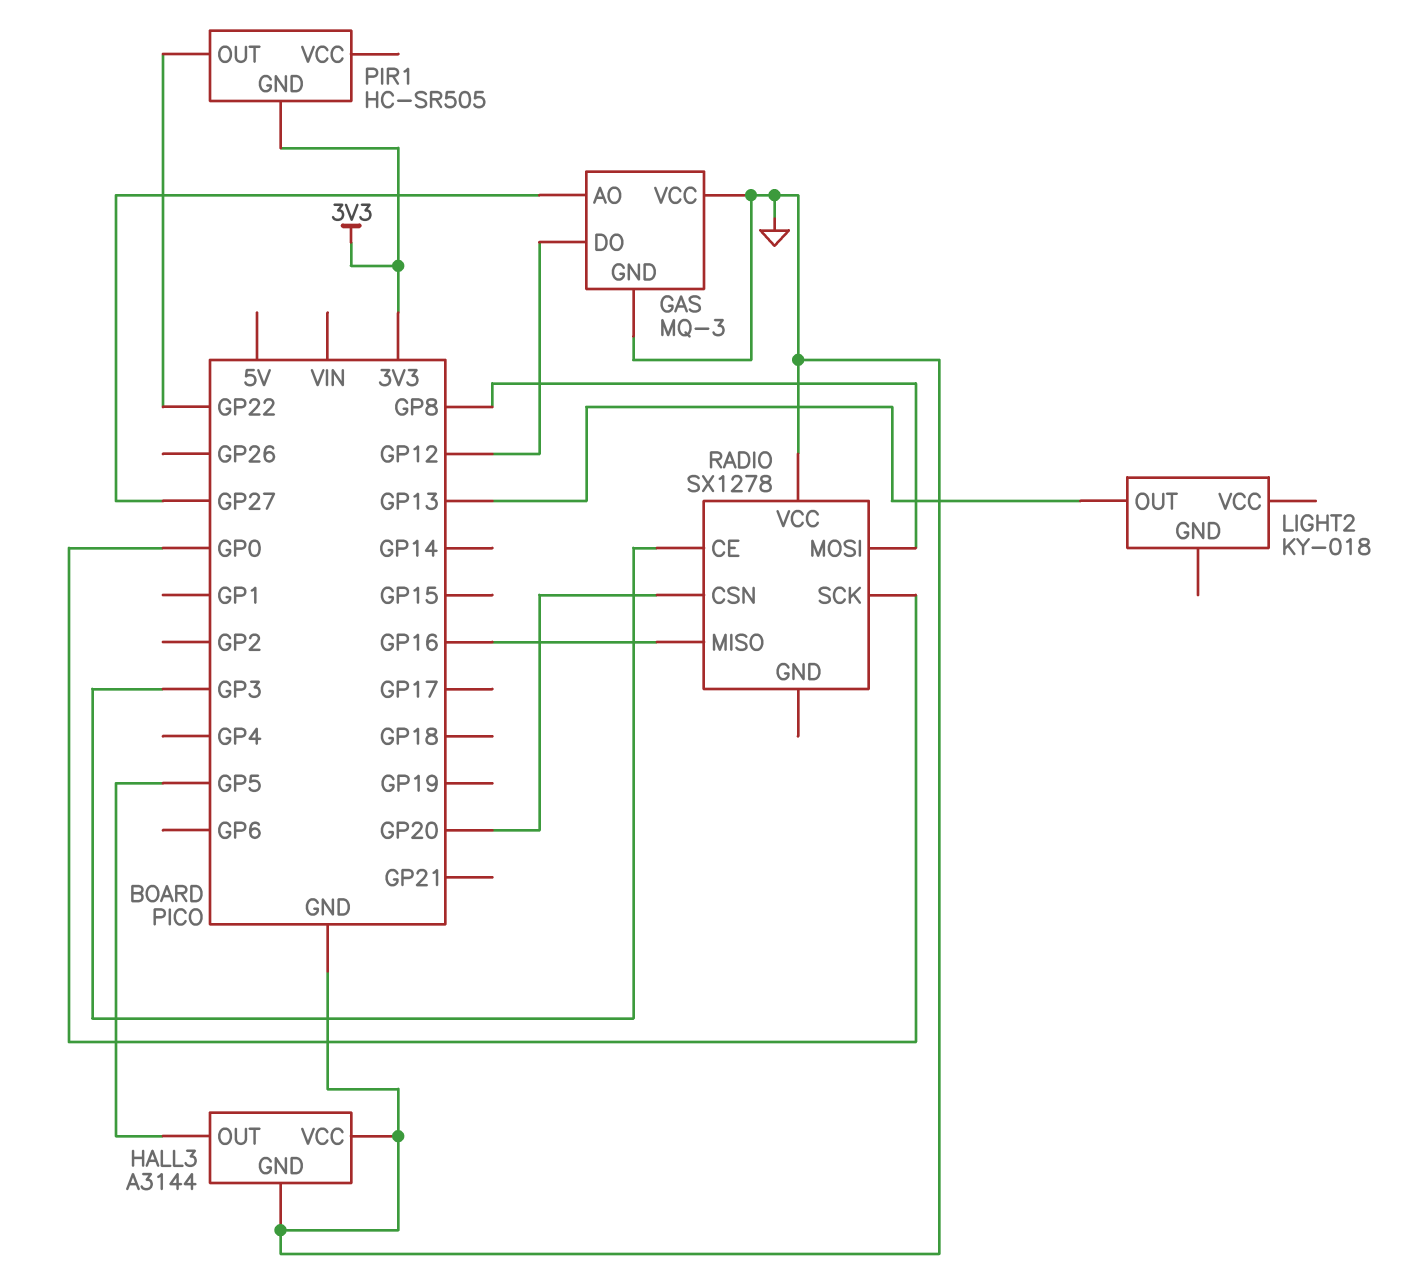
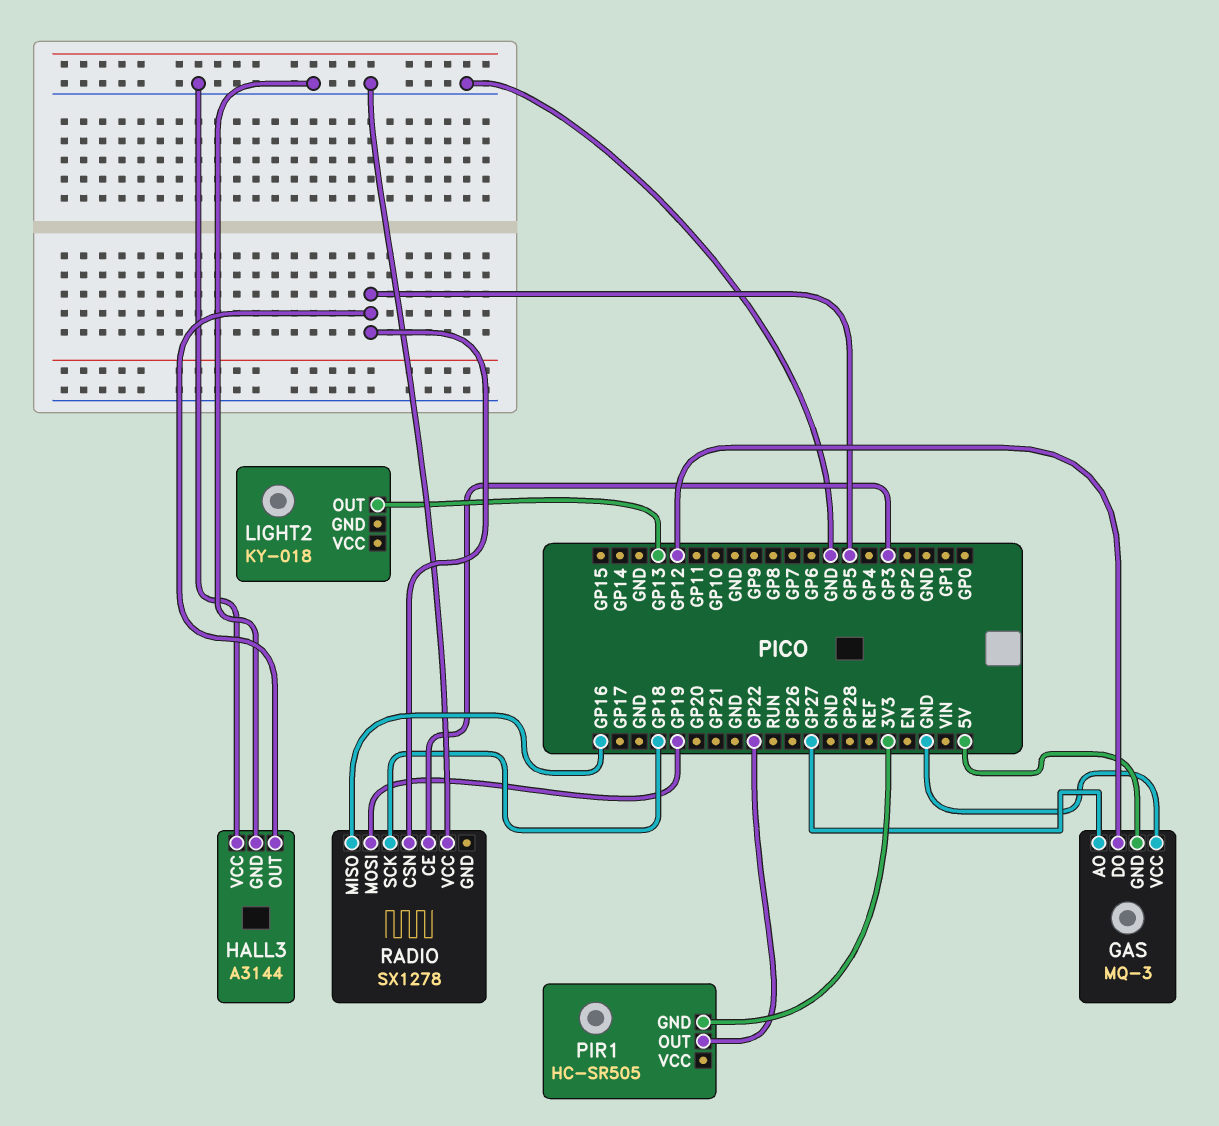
GAS pin GND: GND -> 5V
RADIO pin CSN: GP20 -> GP5
RADIO pin MOSI: GP8 -> GP19
RADIO pin SCK: GP0 -> GP18

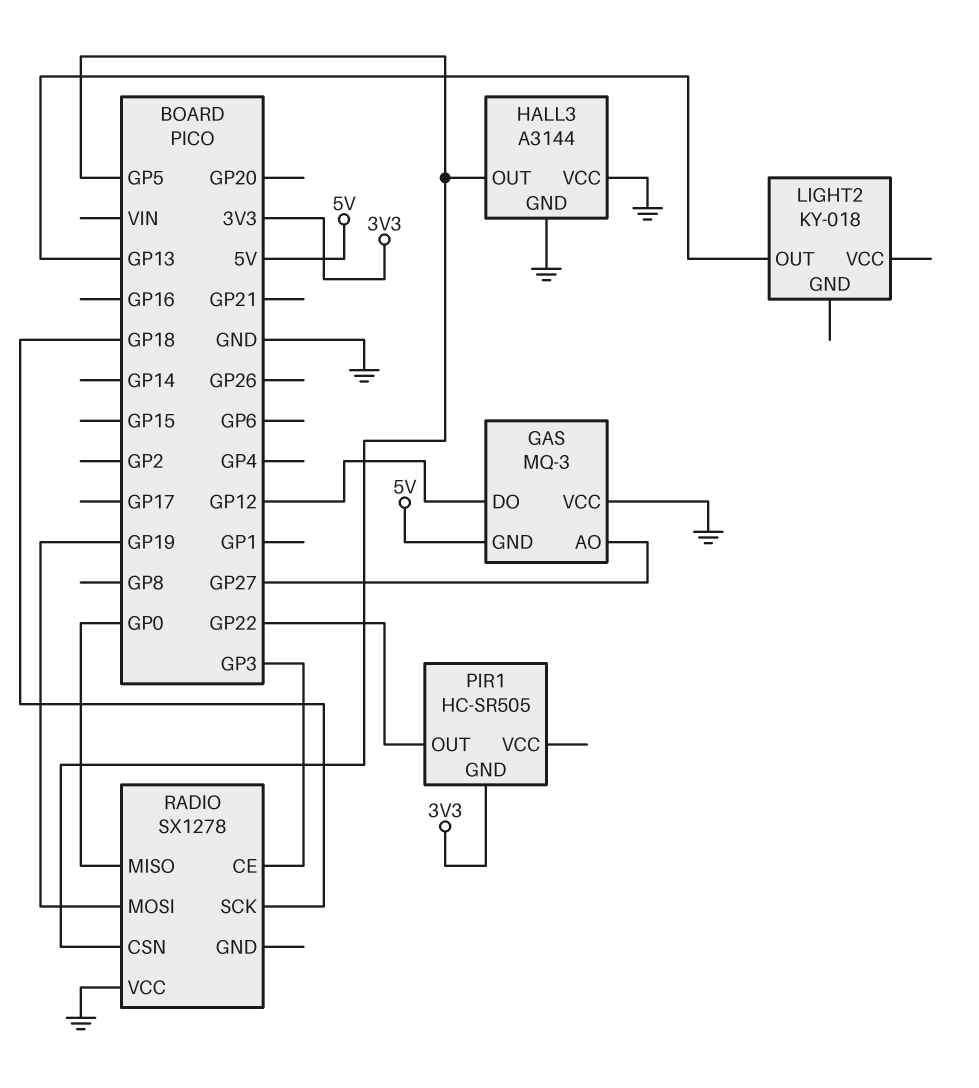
RADIO pin MISO: GP16 -> GP0

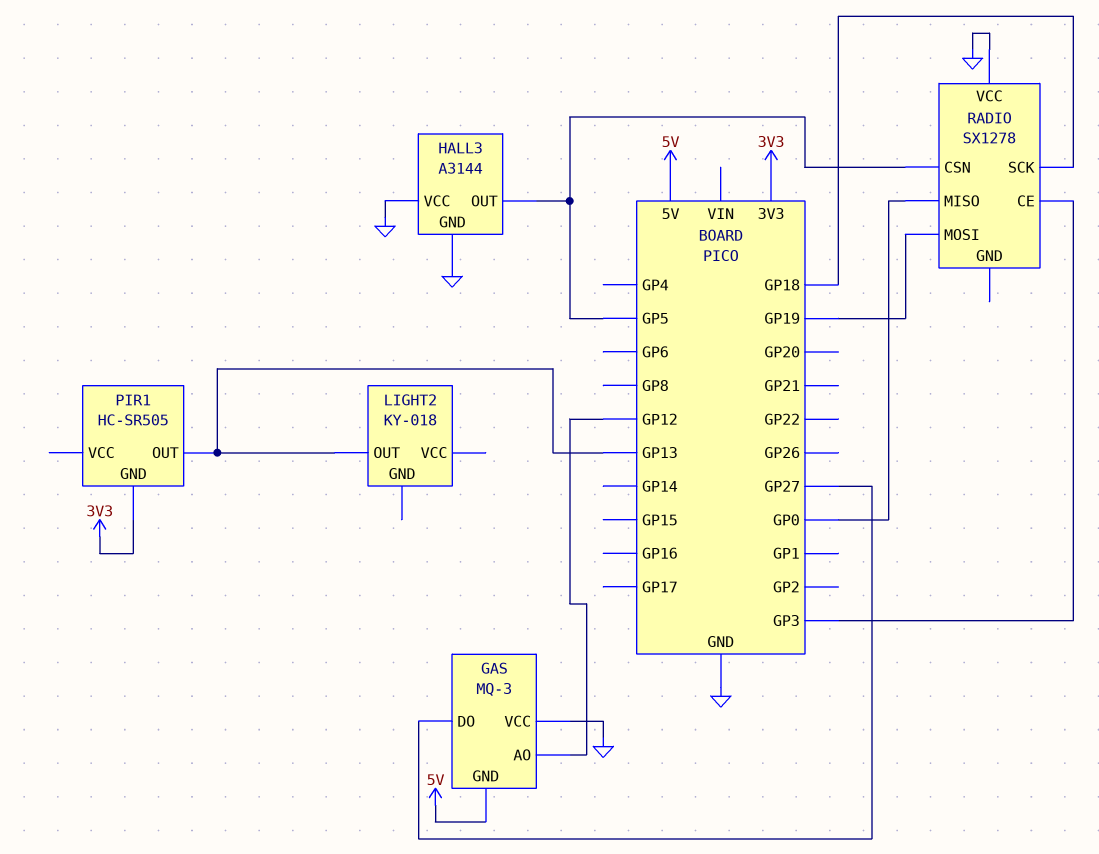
GAS pin AO: GP27 -> GP12
GAS pin DO: GP12 -> GP27
PIR1 pin OUT: GP22 -> GP13

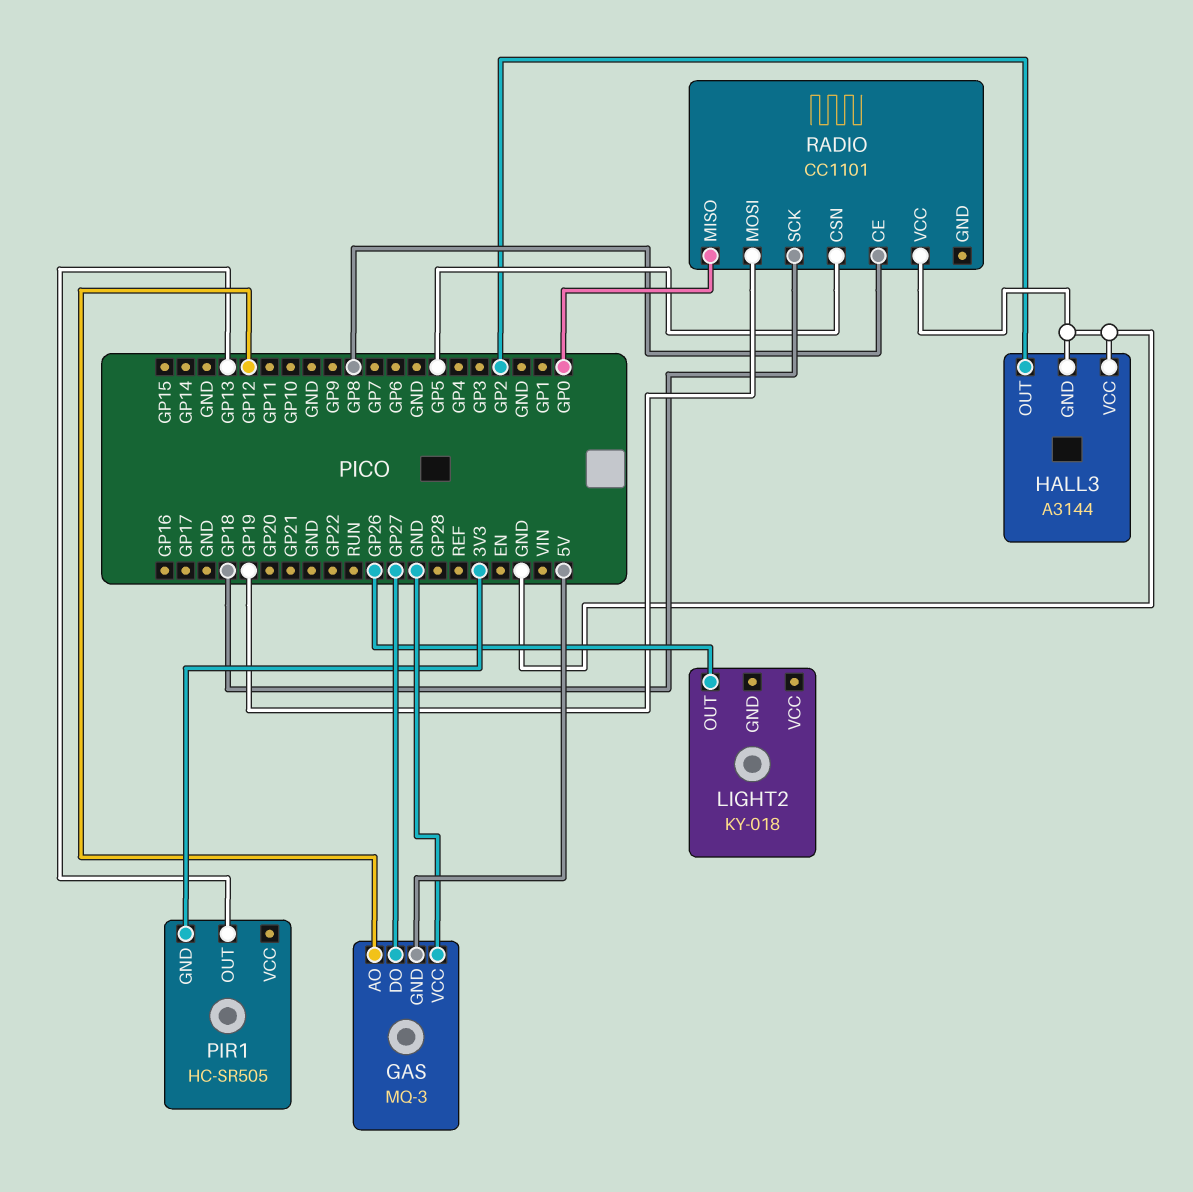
HALL3 pin OUT: GP5 -> GP2
LIGHT2 pin OUT: GP13 -> GP26
RADIO: SX1278 -> CC1101
RADIO pin CE: GP3 -> GP8

